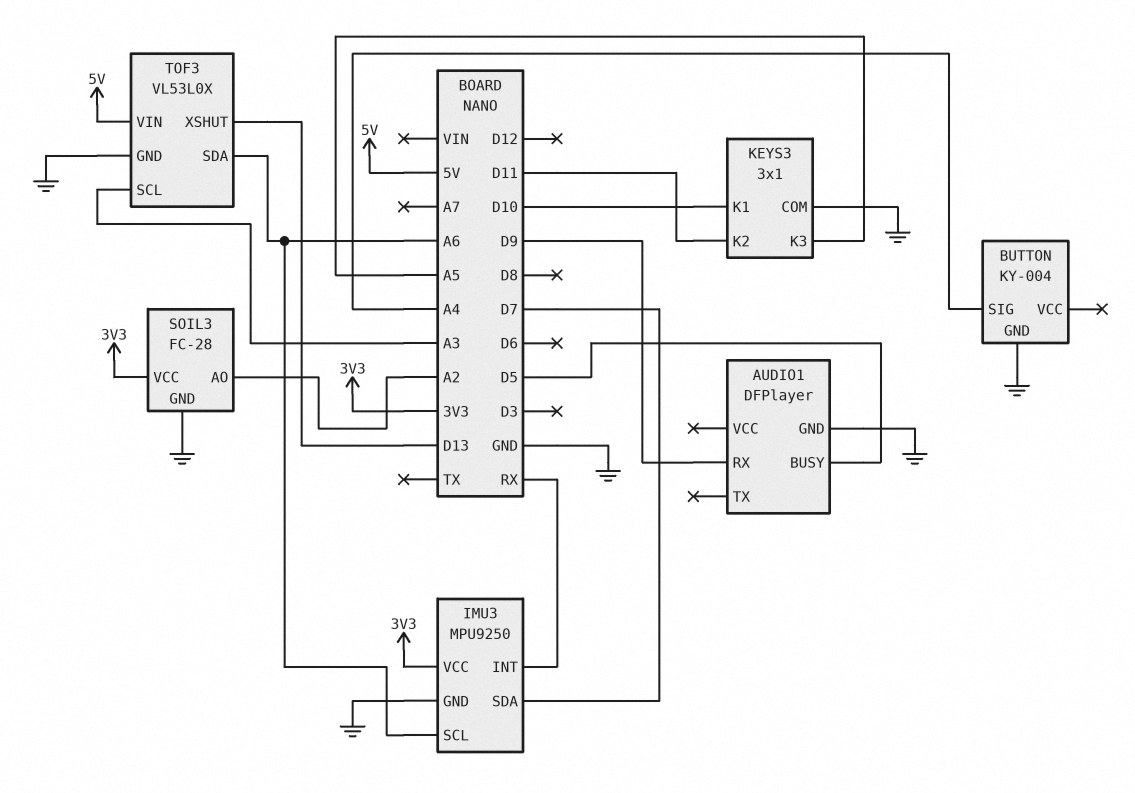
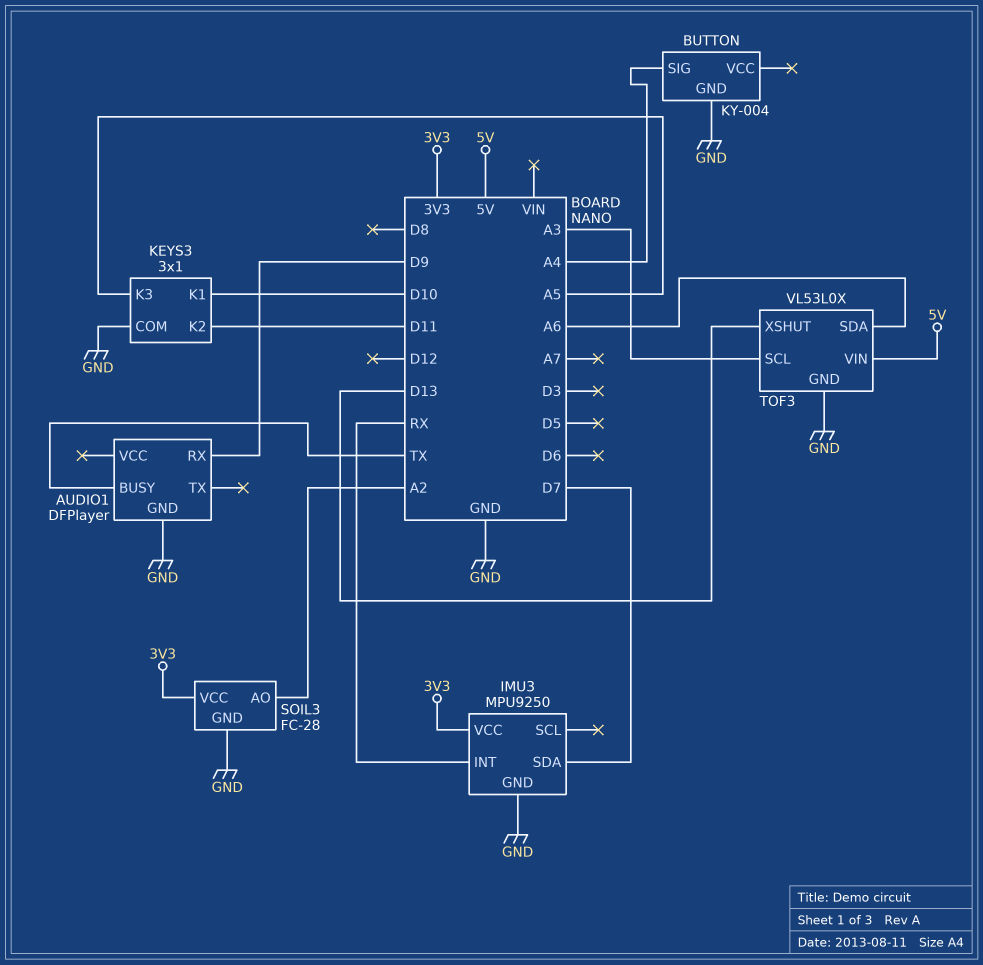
AUDIO1 pin BUSY: D5 -> TX
IMU3 pin SCL: A6 -> none

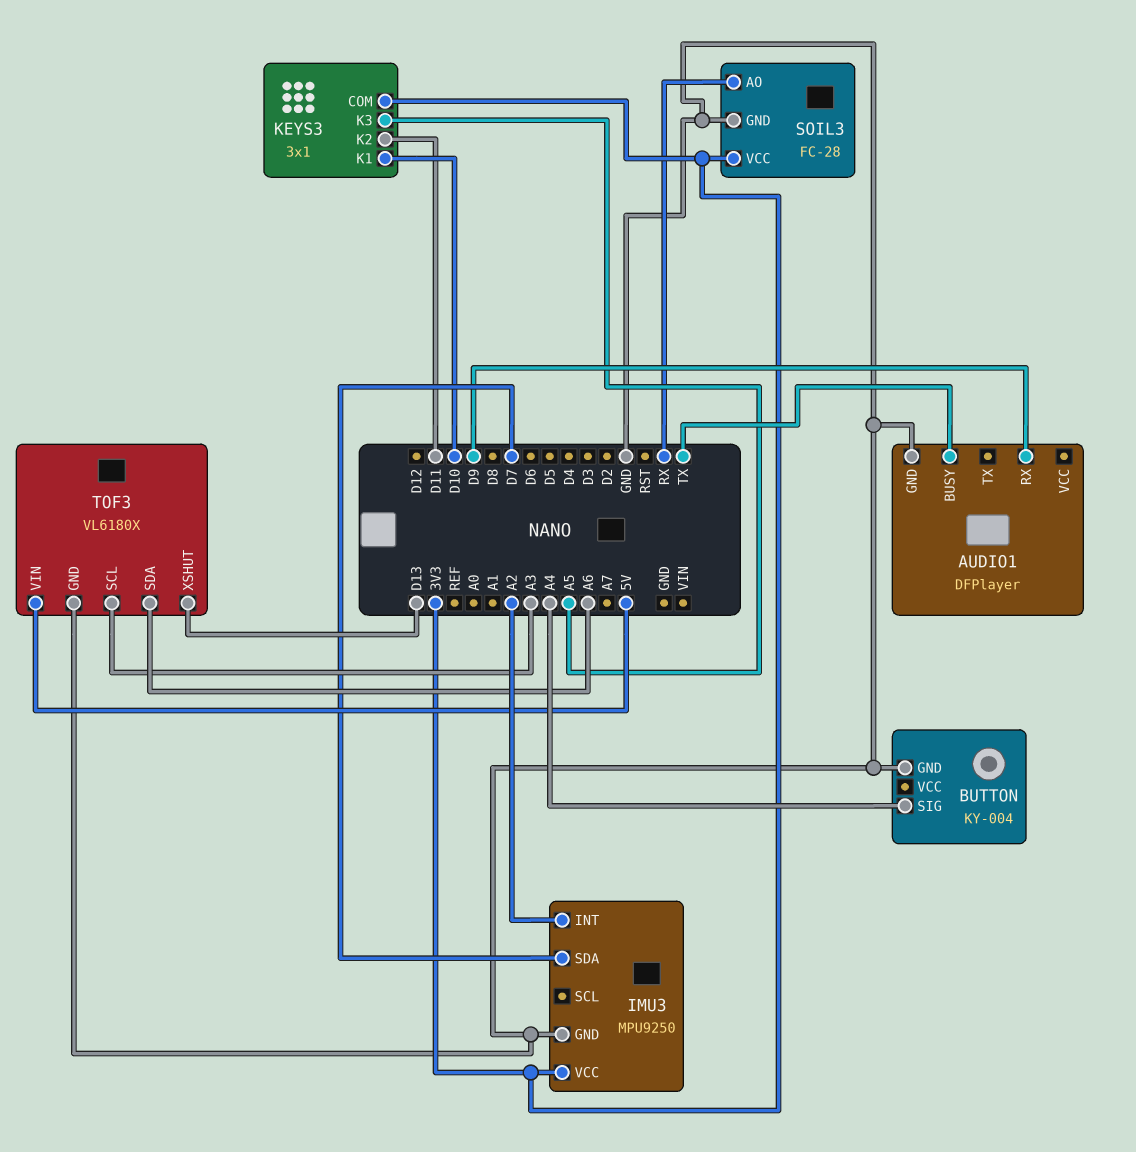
IMU3 pin INT: RX -> A2
KEYS3 pin COM: GND -> 3V3
SOIL3 pin AO: A2 -> RX
TOF3: VL53L0X -> VL6180X

